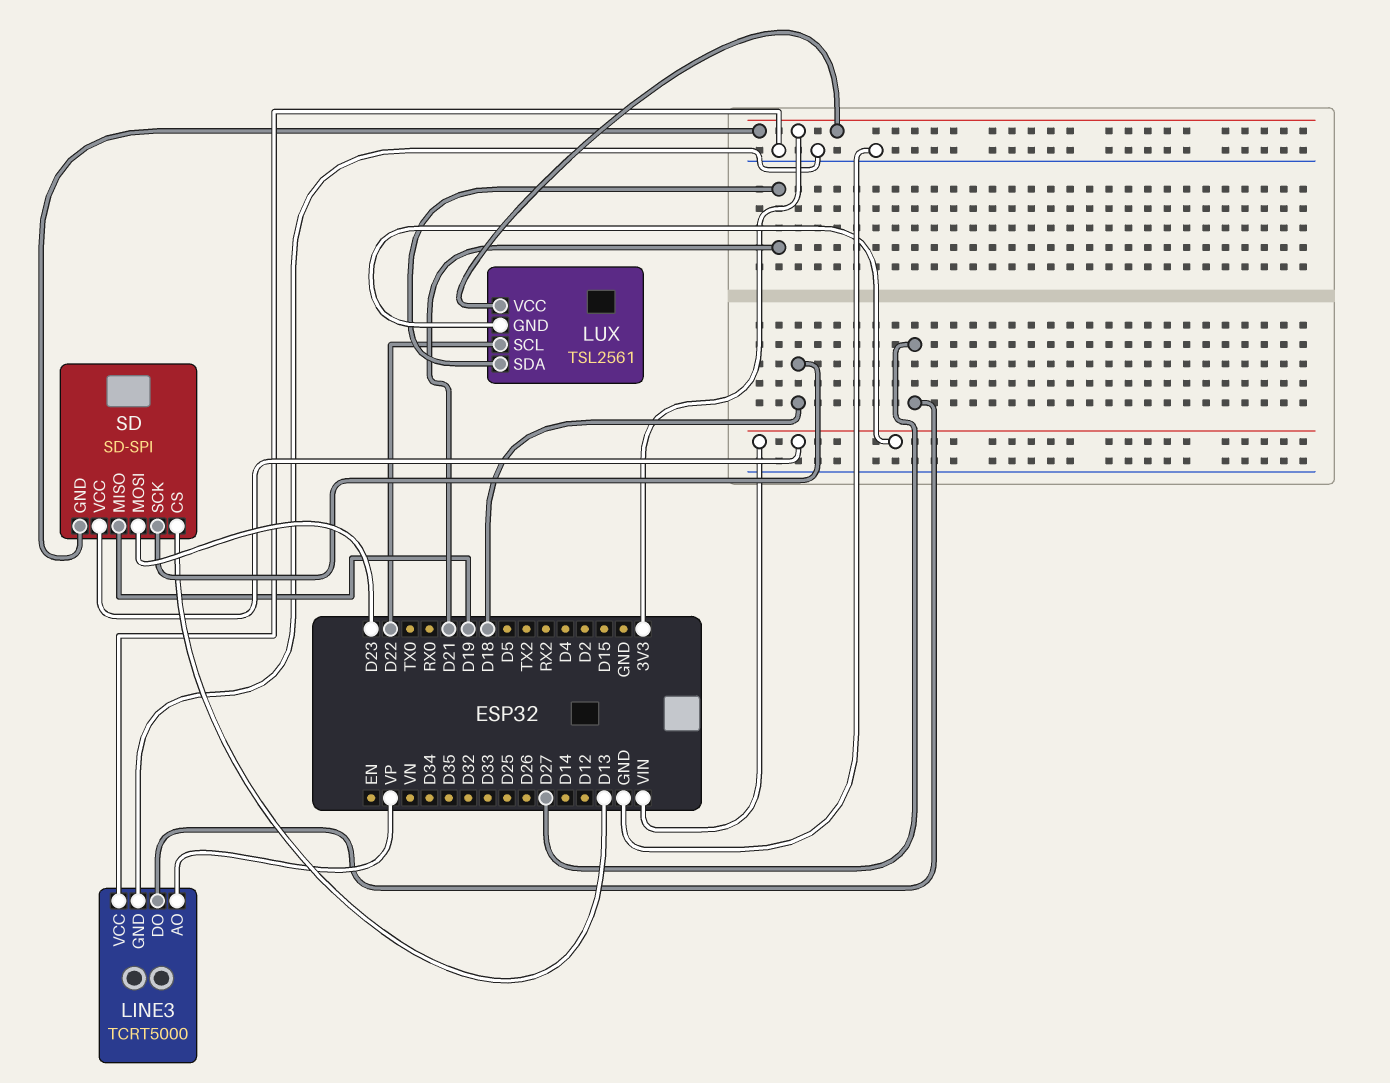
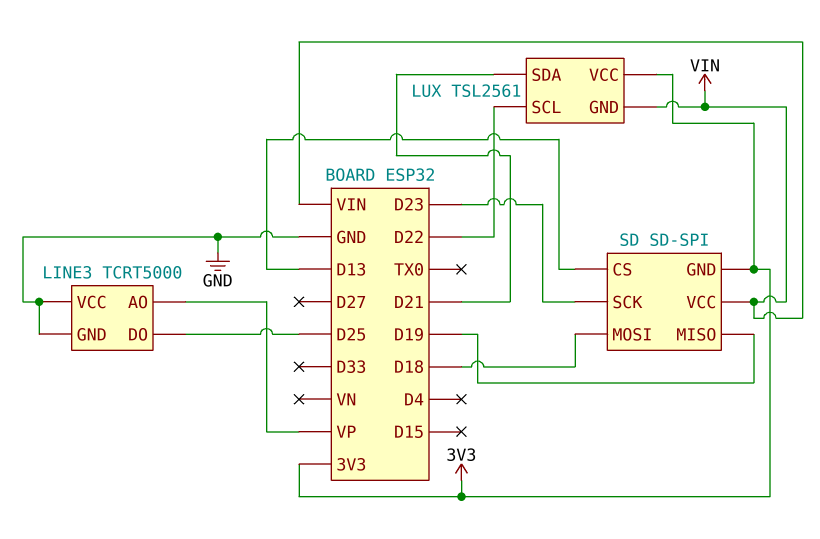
LINE3 pin DO: D27 -> D25
SD pin MOSI: D23 -> D18
SD pin SCK: D18 -> D23

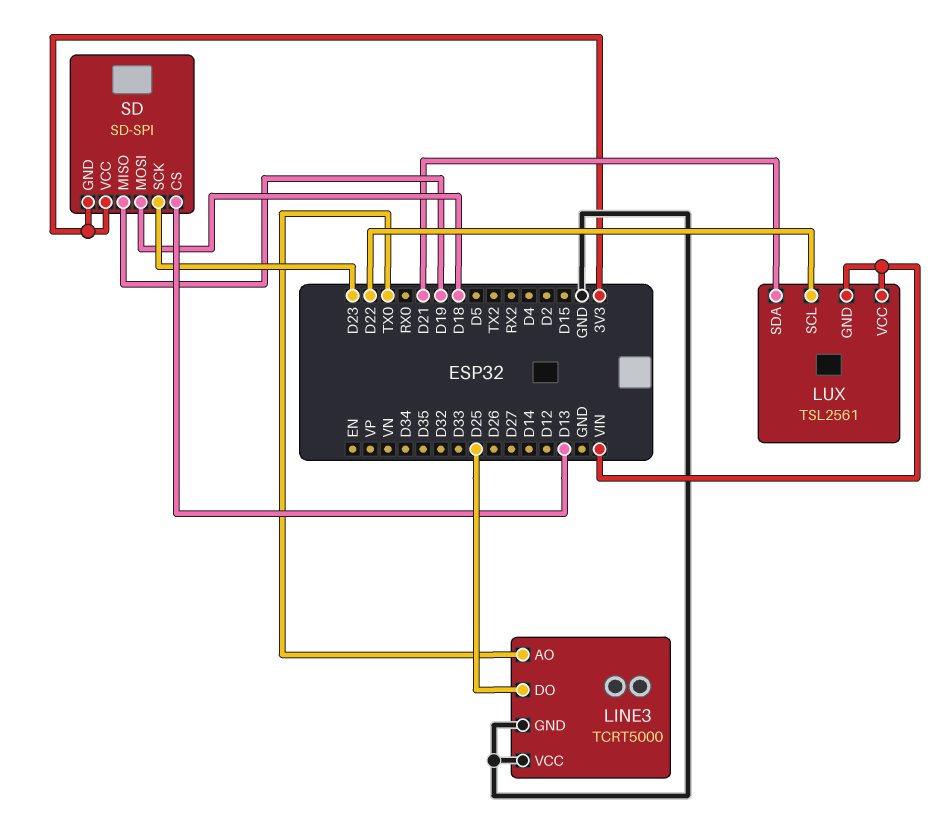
LINE3 pin AO: VP -> TX0
LUX pin VCC: 3V3 -> VIN
SD pin VCC: VIN -> 3V3

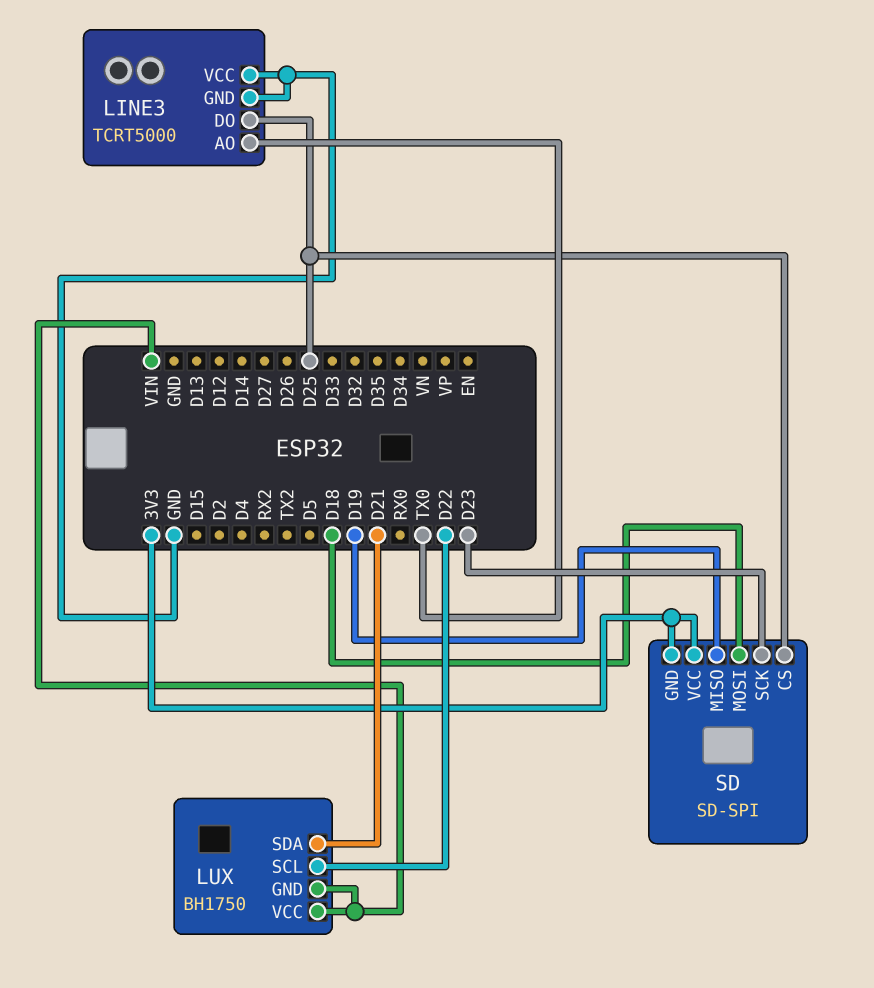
LUX: TSL2561 -> BH1750
SD pin CS: D13 -> D25

